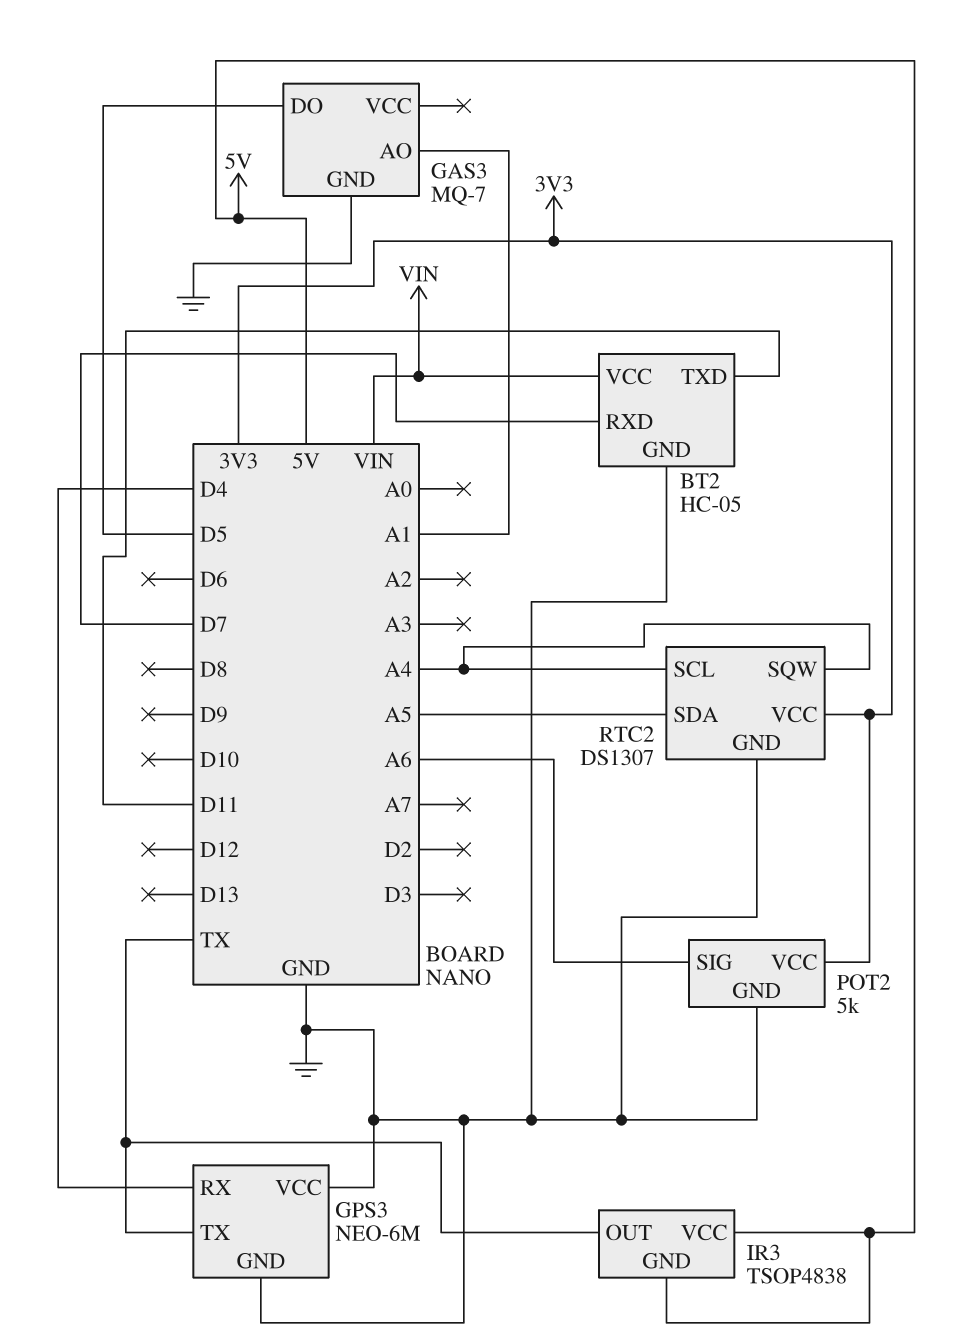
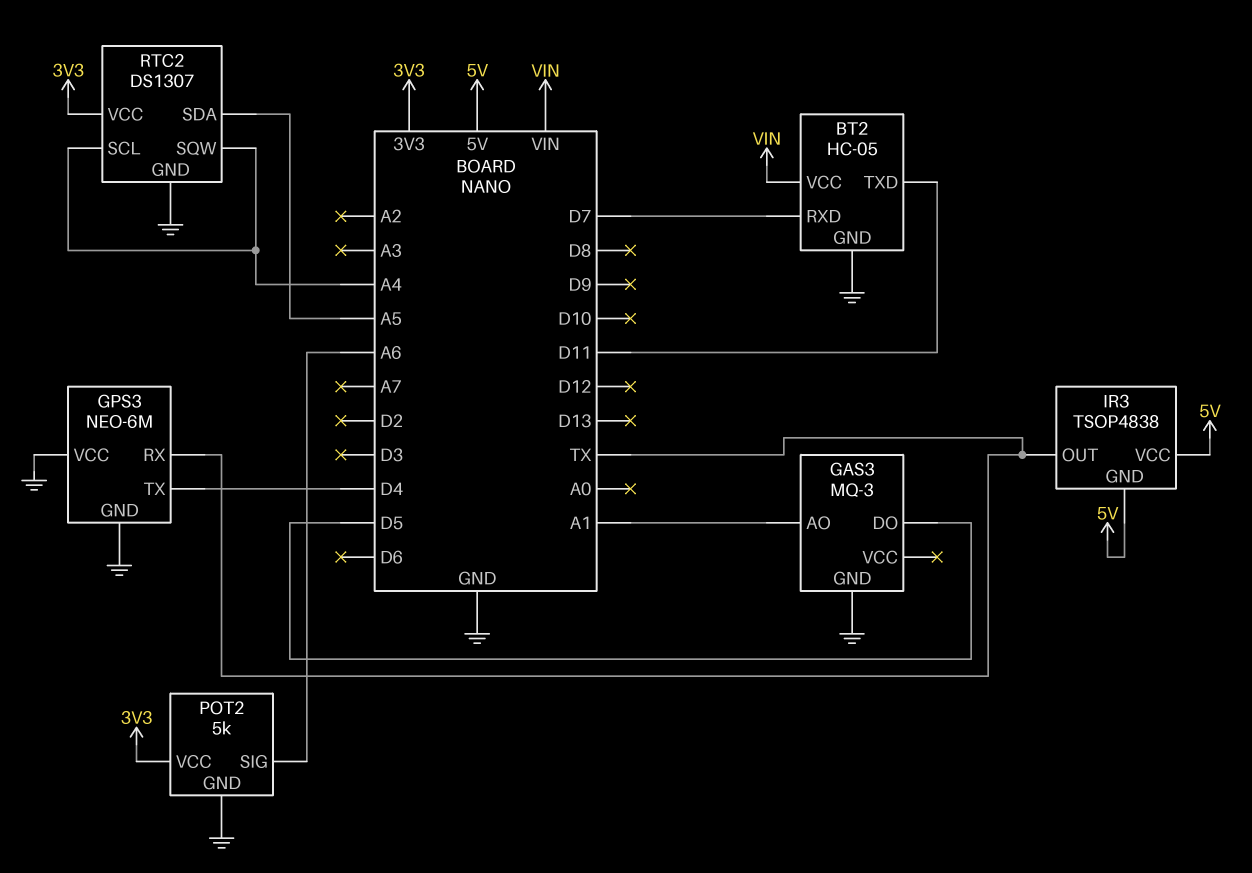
GAS3: MQ-7 -> MQ-3
GPS3 pin RX: D4 -> TX
GPS3 pin TX: TX -> D4

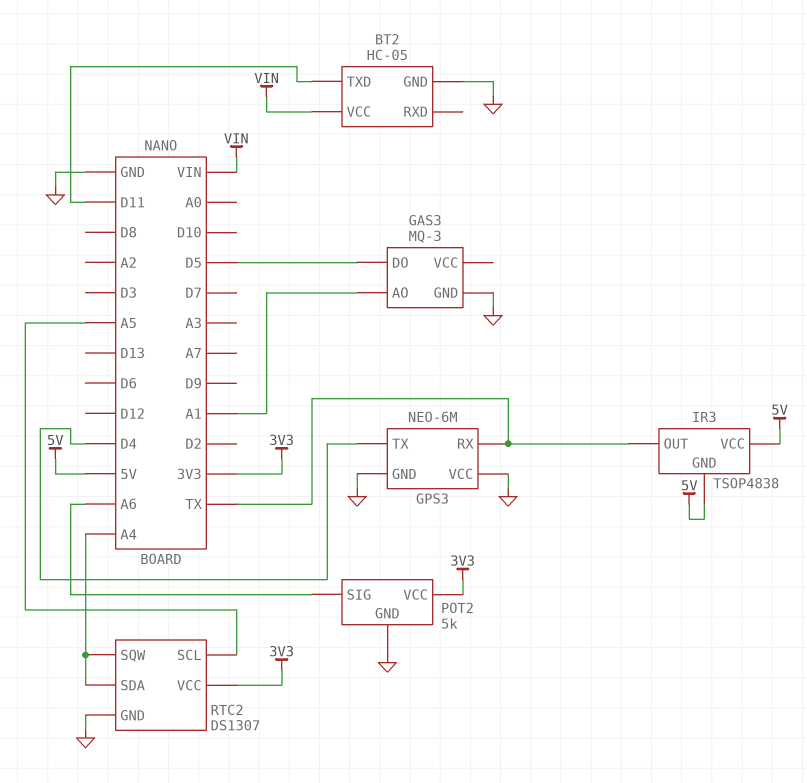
BT2 pin RXD: D7 -> none
RTC2 pin SCL: A4 -> A5
RTC2 pin SDA: A5 -> A4

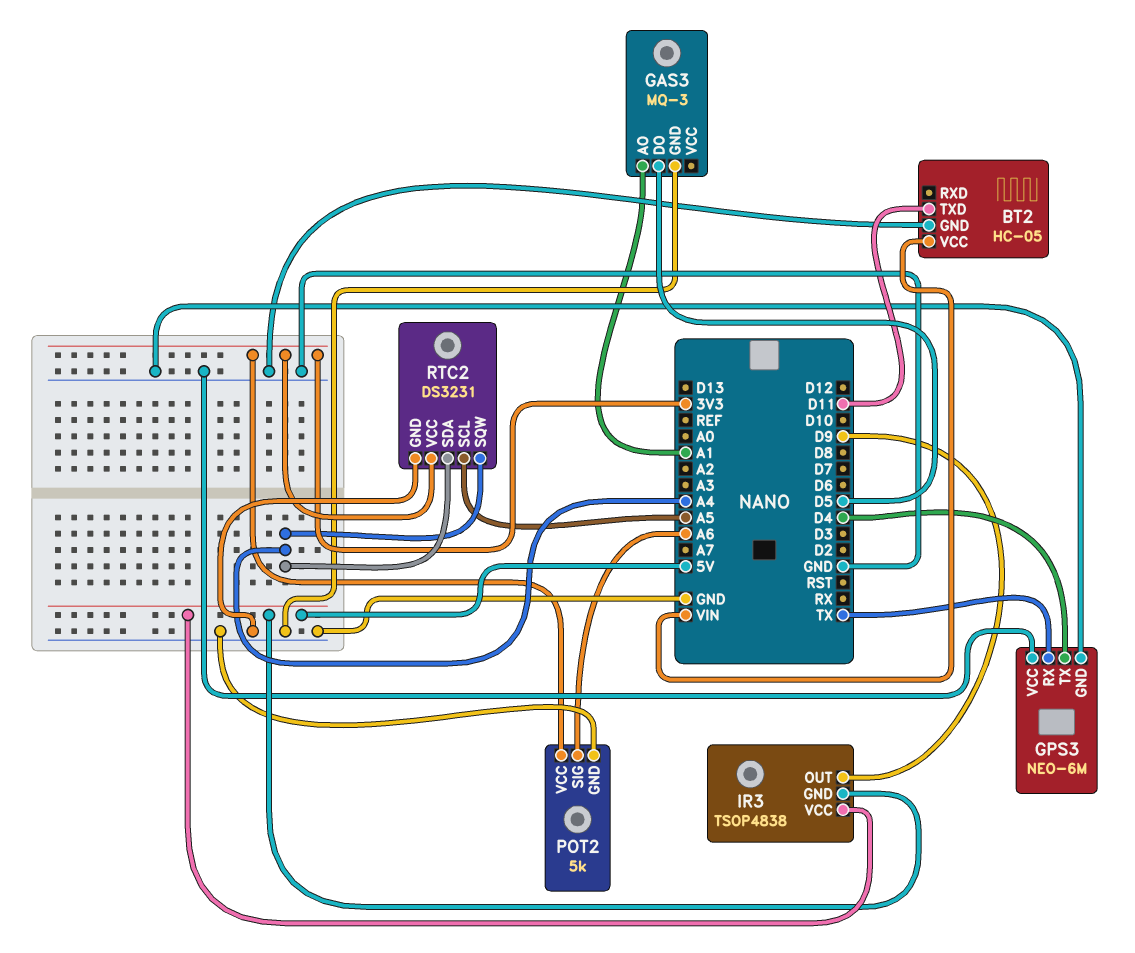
IR3 pin OUT: TX -> D9
RTC2: DS1307 -> DS3231

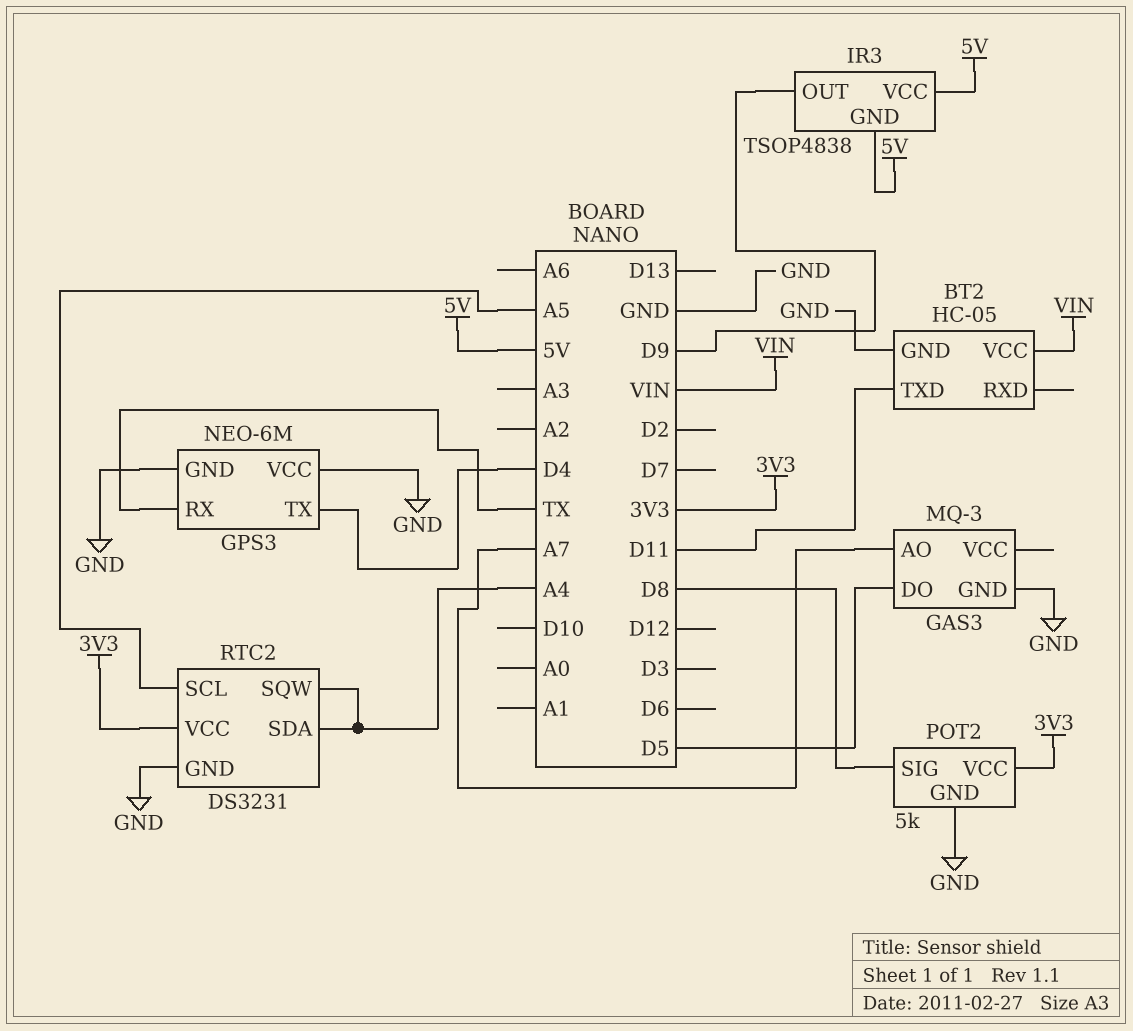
GAS3 pin AO: A1 -> A7
POT2 pin SIG: A6 -> D8

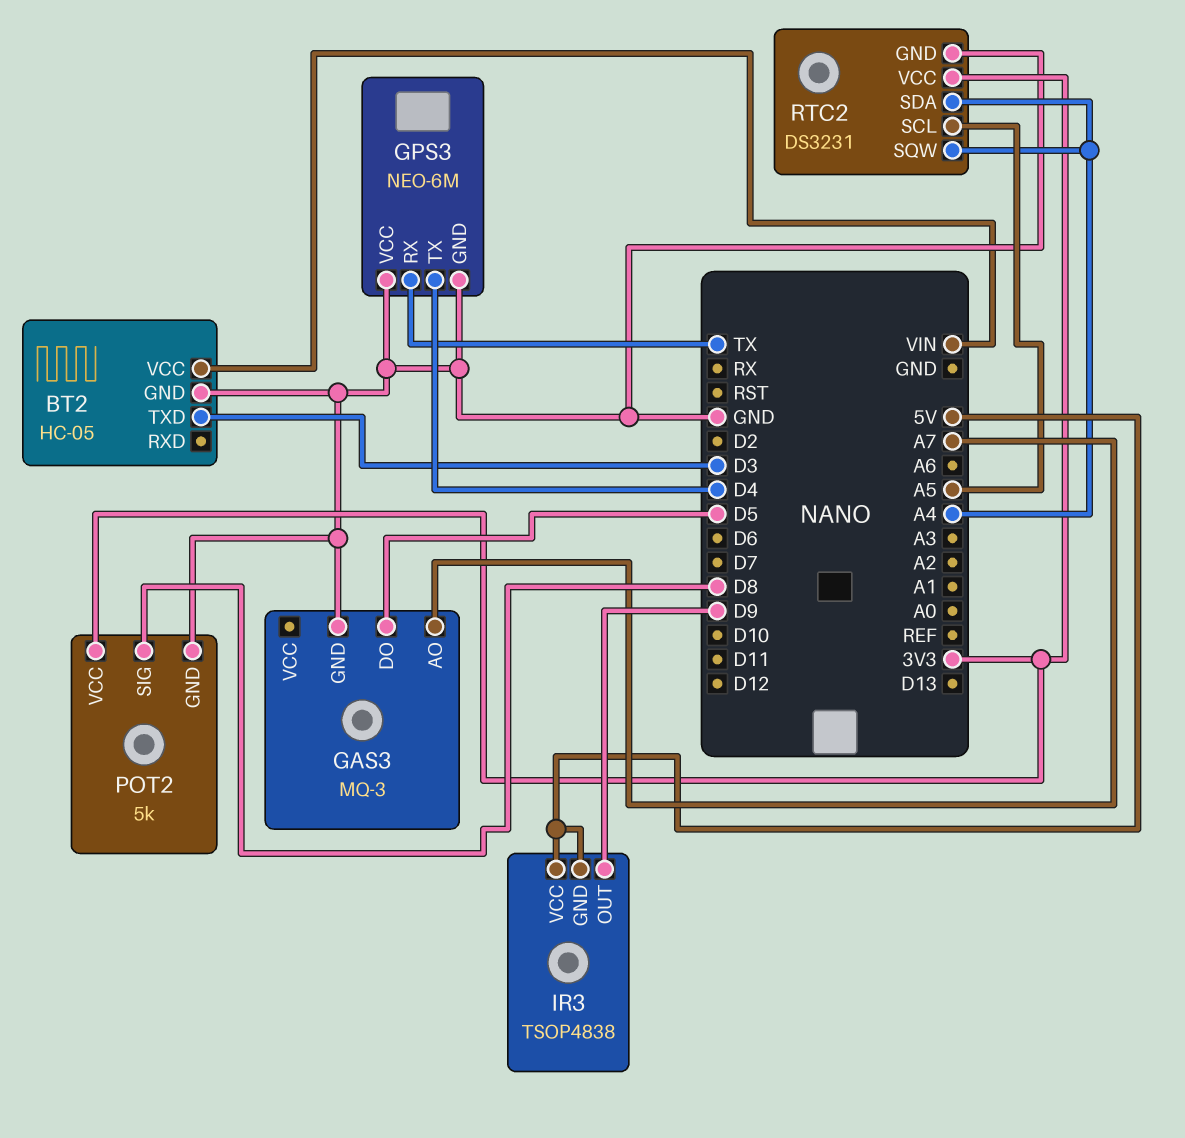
BT2 pin TXD: D11 -> D3

